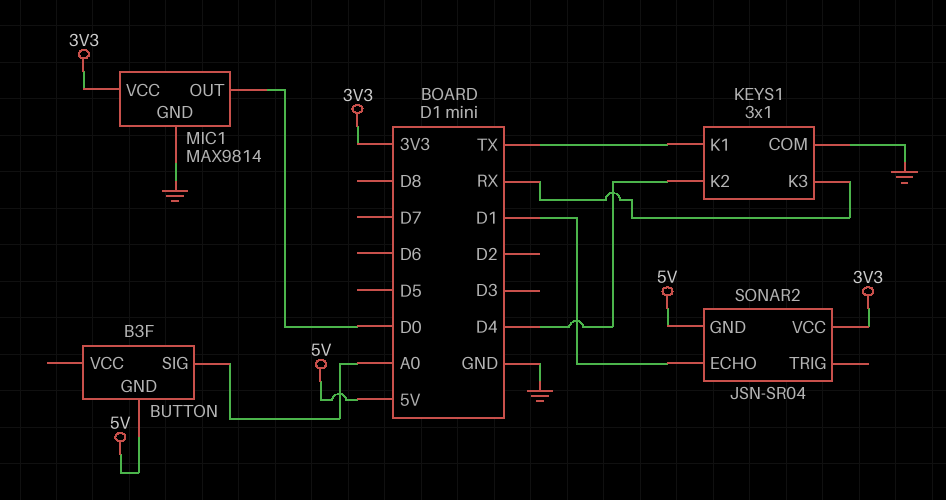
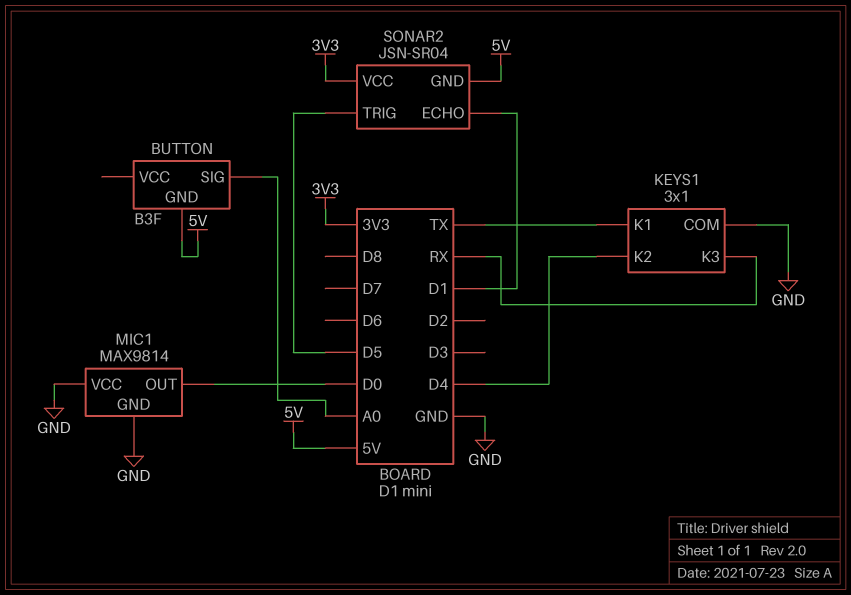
MIC1 pin VCC: 3V3 -> GND
SONAR2 pin TRIG: none -> D5

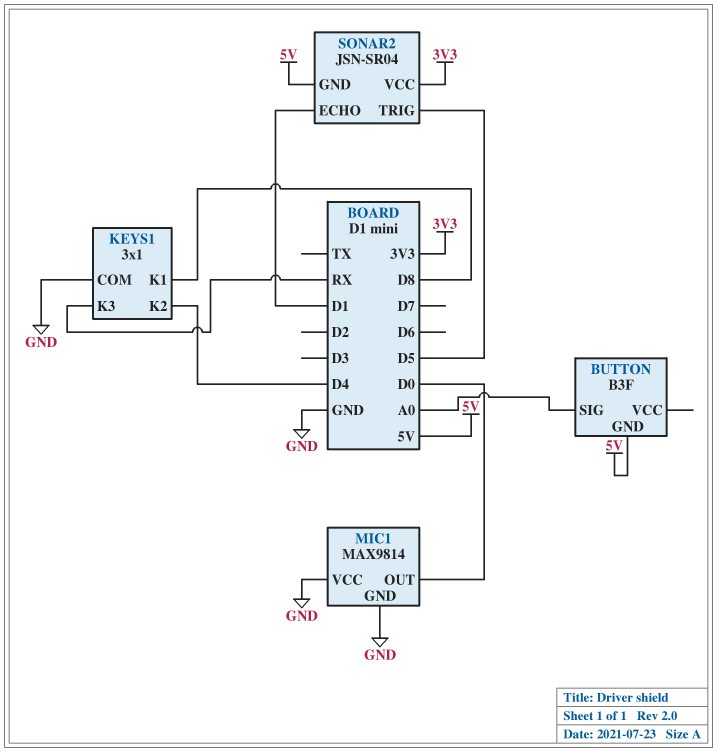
KEYS1 pin K1: TX -> D8

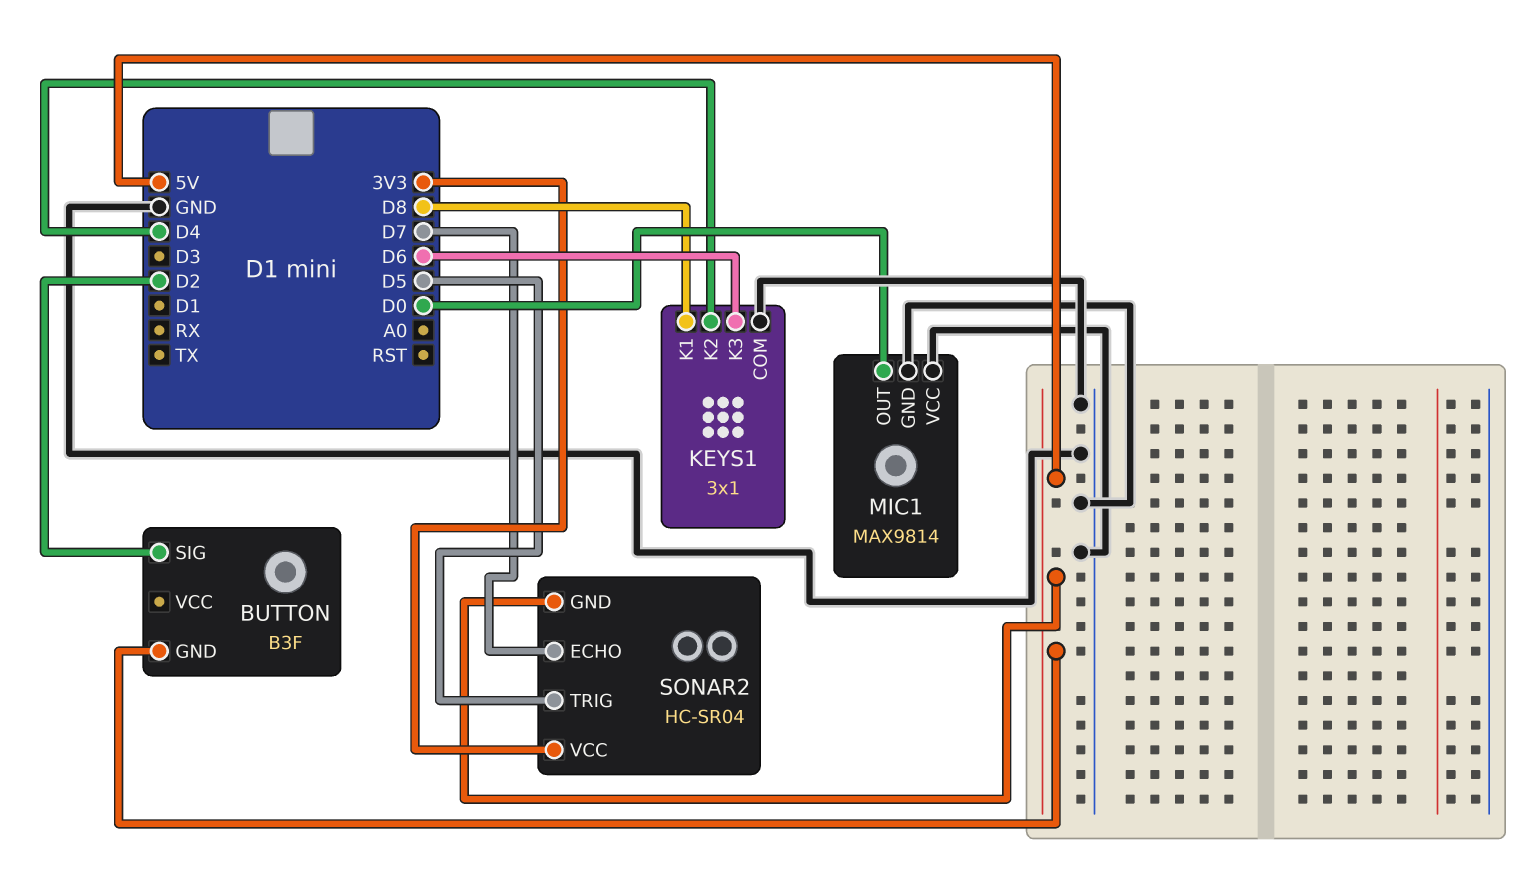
BUTTON pin SIG: A0 -> D2
KEYS1 pin K3: RX -> D6
SONAR2: JSN-SR04 -> HC-SR04
SONAR2 pin ECHO: D1 -> D7

